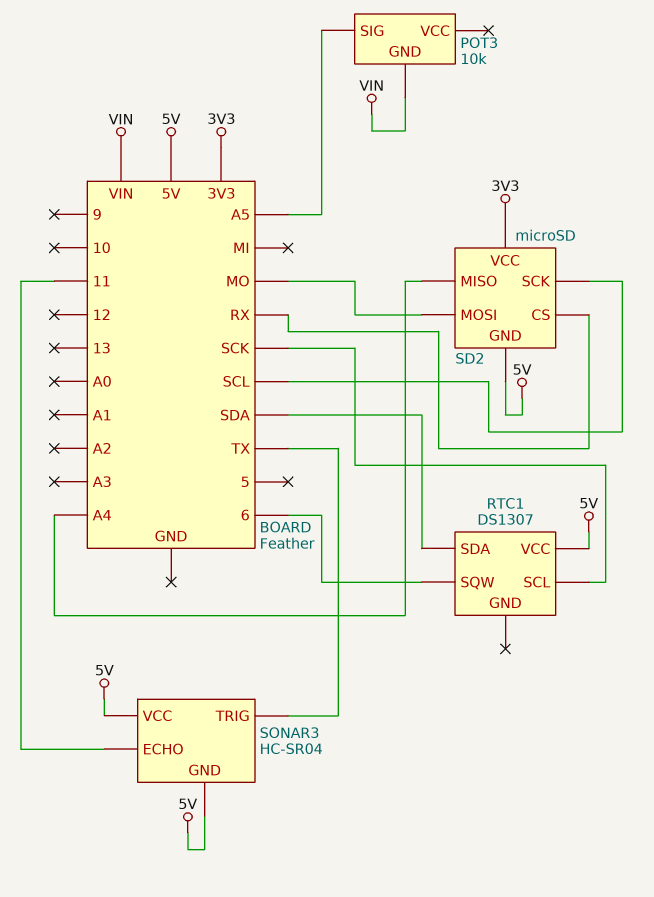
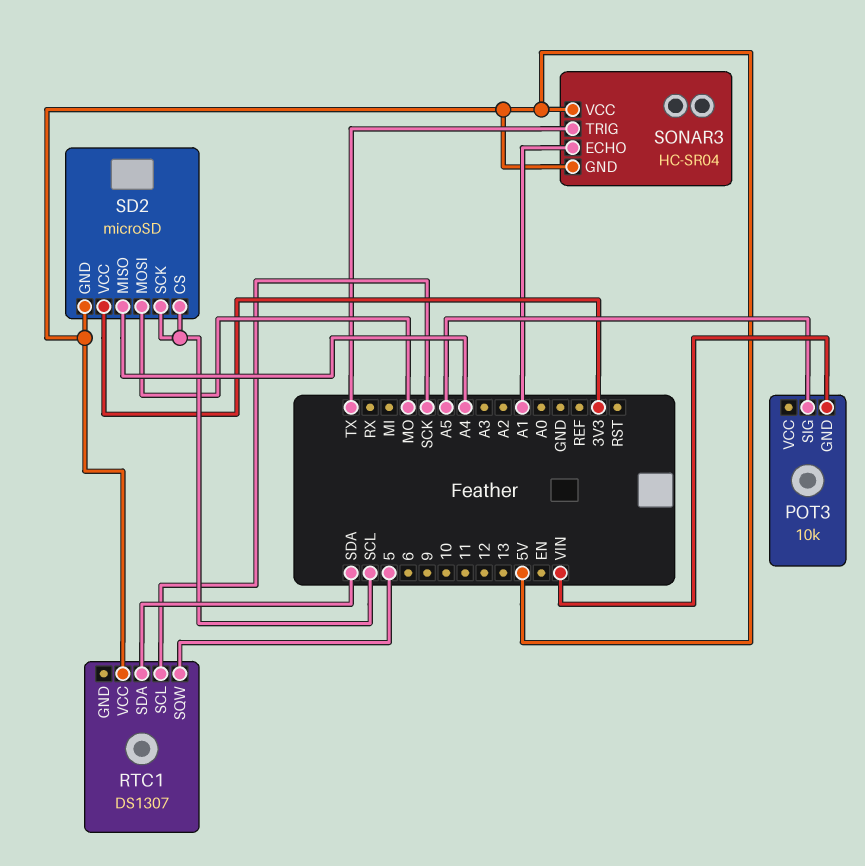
RTC1 pin SQW: 6 -> 5
SD2 pin CS: RX -> SCL
SONAR3 pin ECHO: 11 -> A1

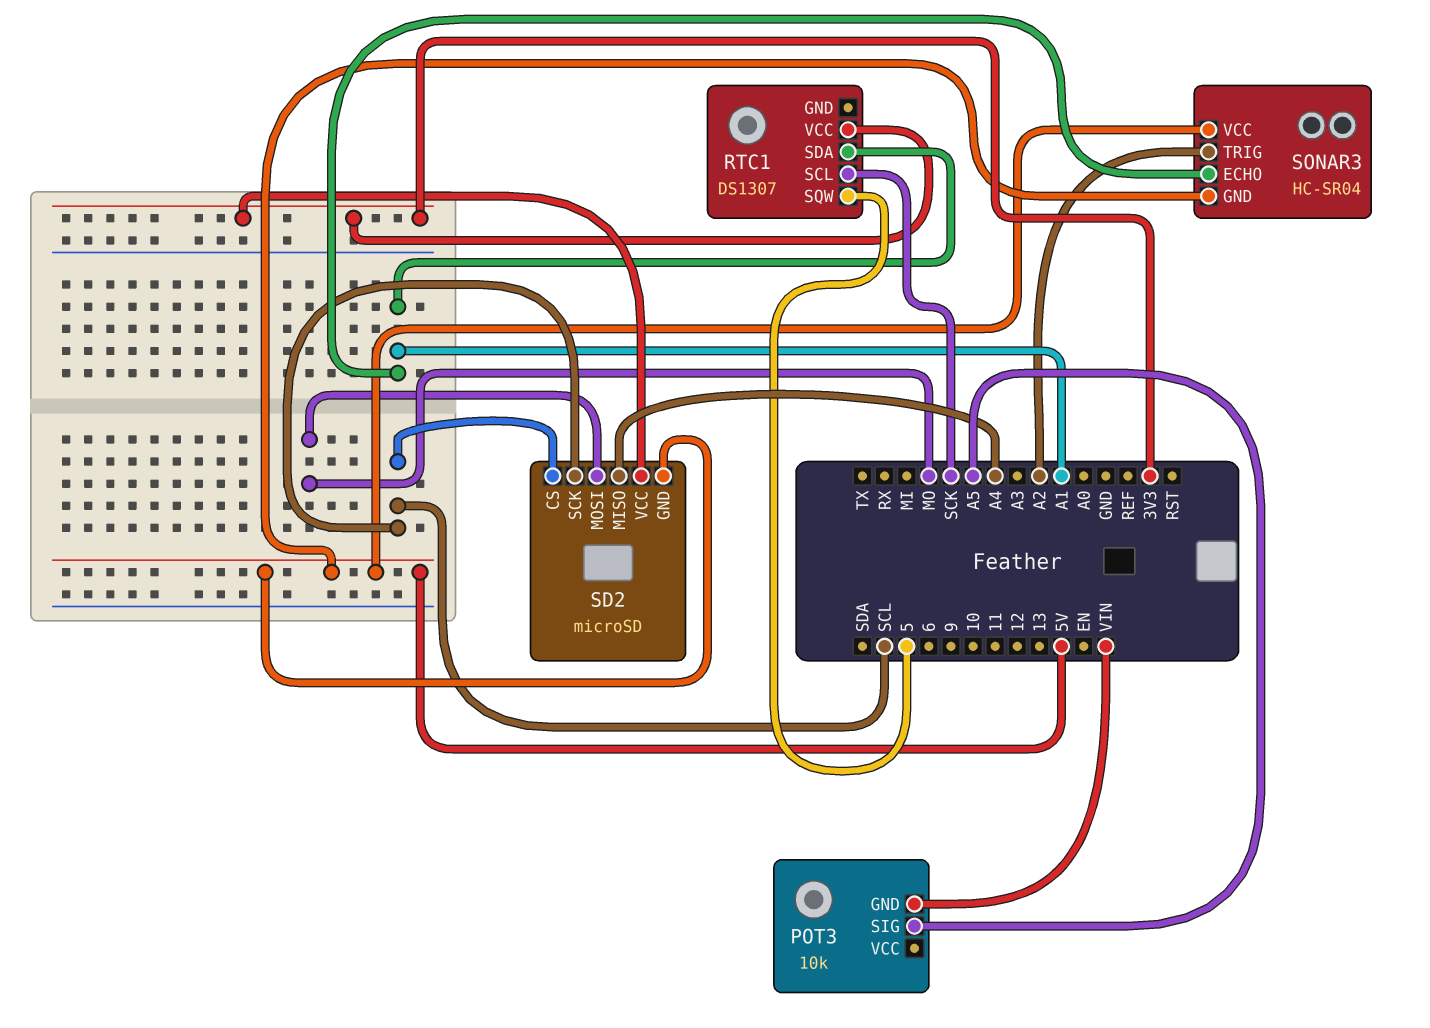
RTC1 pin SDA: SDA -> A1
RTC1 pin VCC: 5V -> 3V3
SONAR3 pin TRIG: TX -> A2

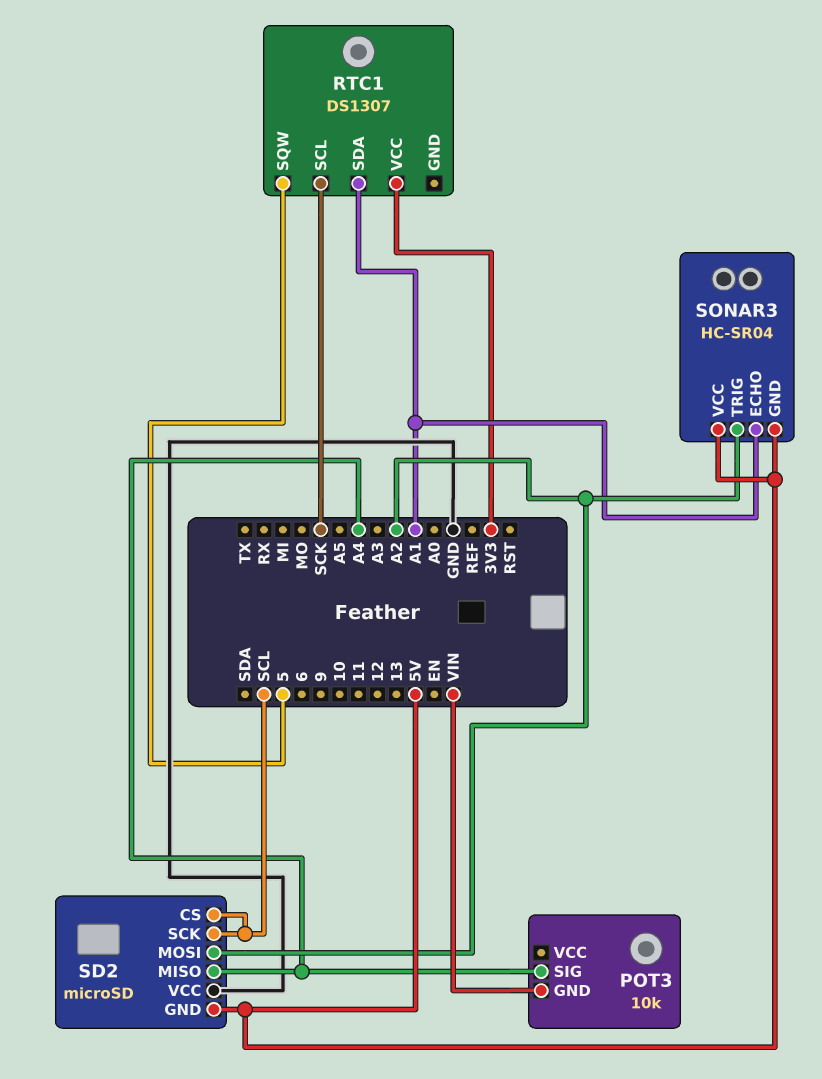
POT3 pin SIG: A5 -> A4
SD2 pin MOSI: MO -> A2
SD2 pin VCC: 3V3 -> GND

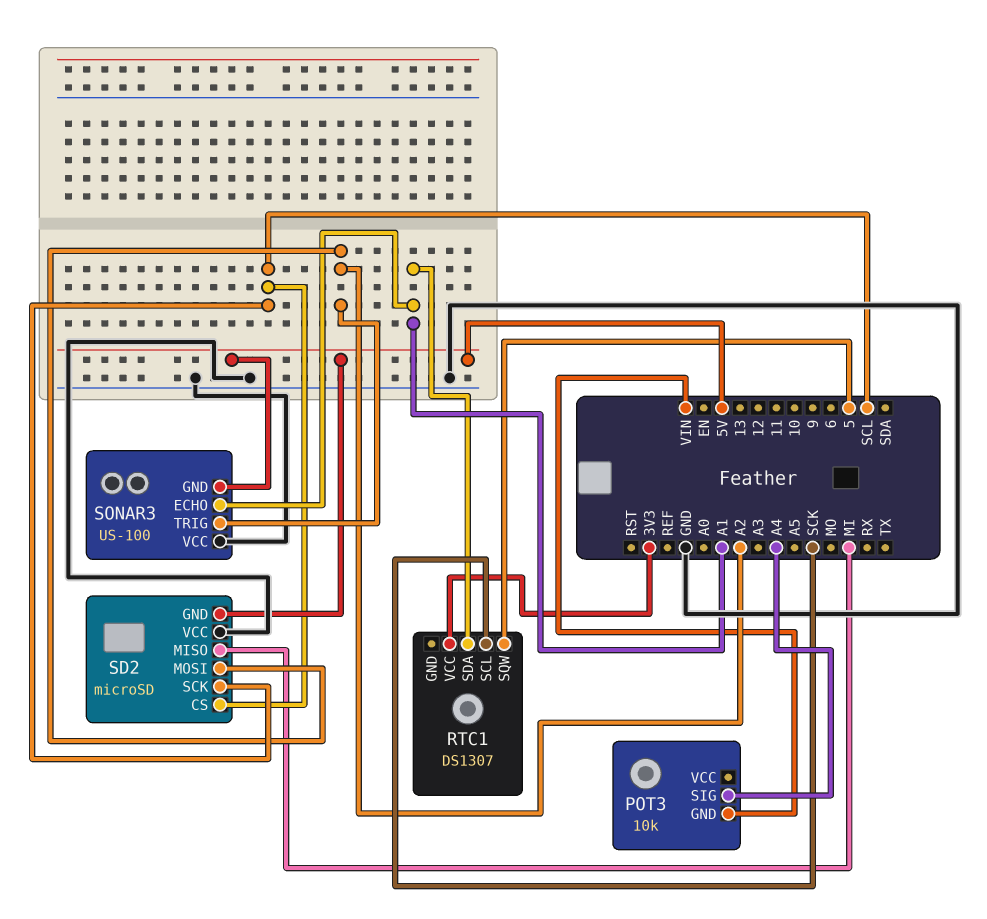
SD2 pin MISO: A4 -> MI
SONAR3: HC-SR04 -> US-100
SONAR3 pin VCC: 5V -> GND

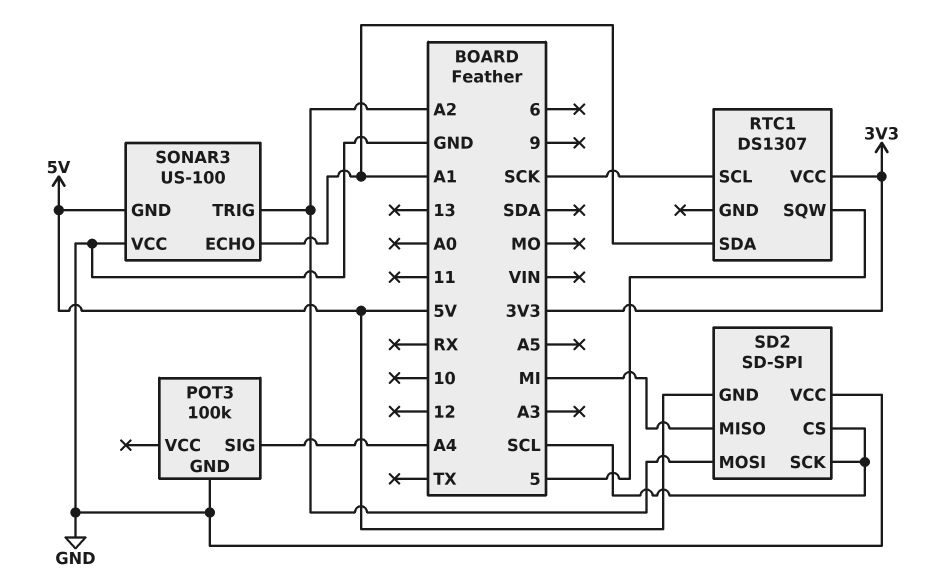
POT3: 10k -> 100k
POT3 pin GND: VIN -> GND
SD2: microSD -> SD-SPI

